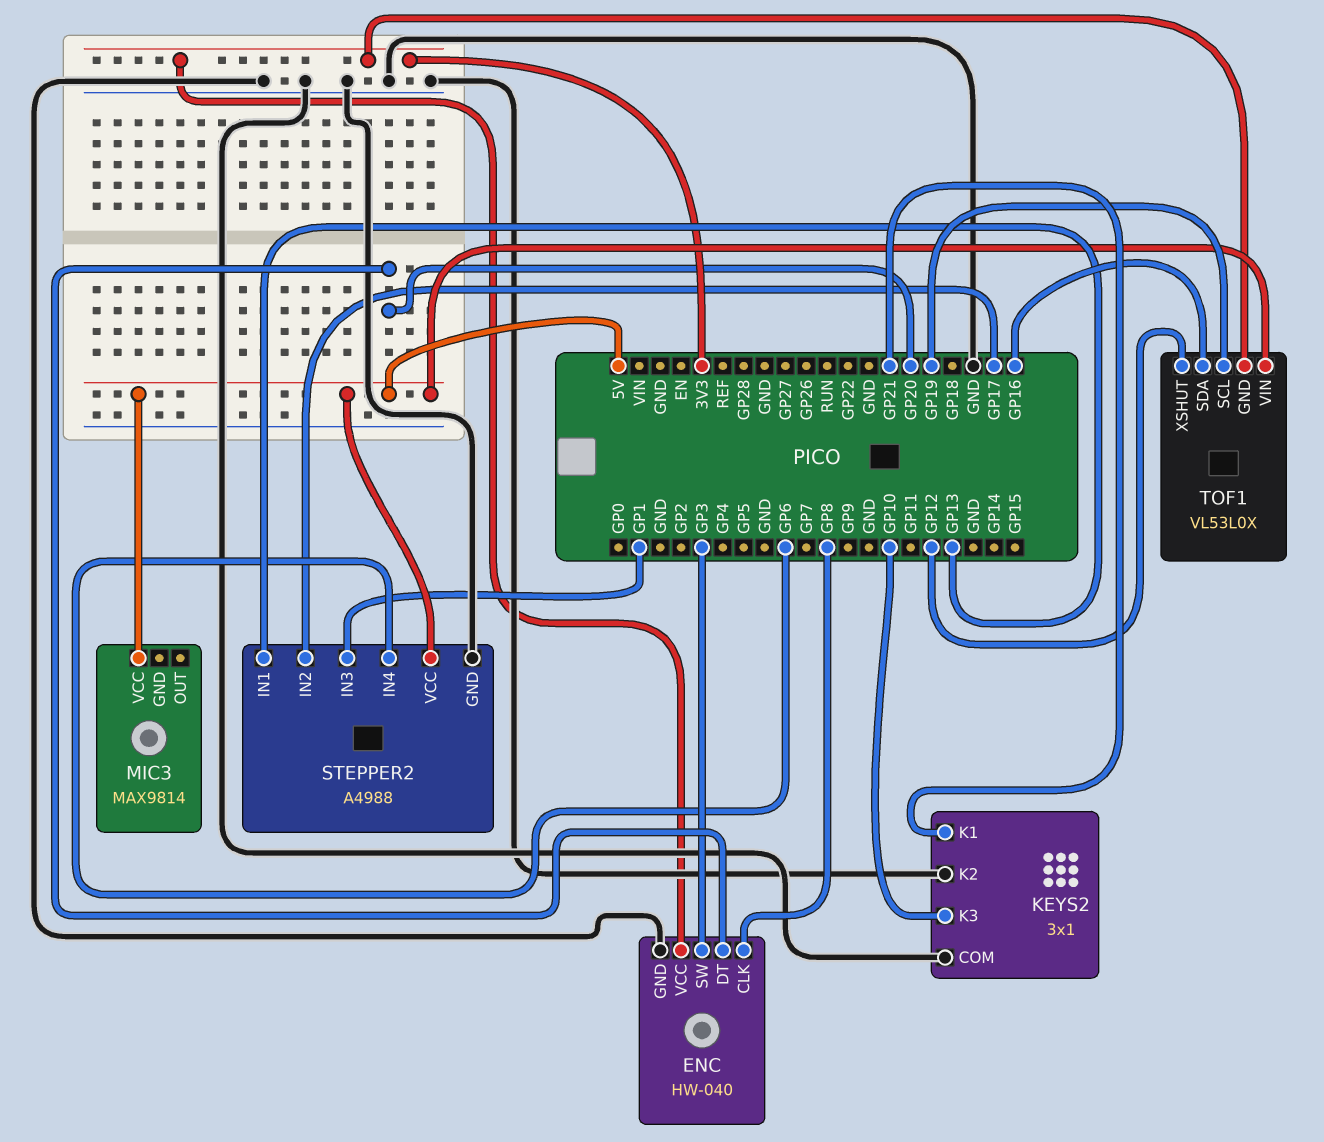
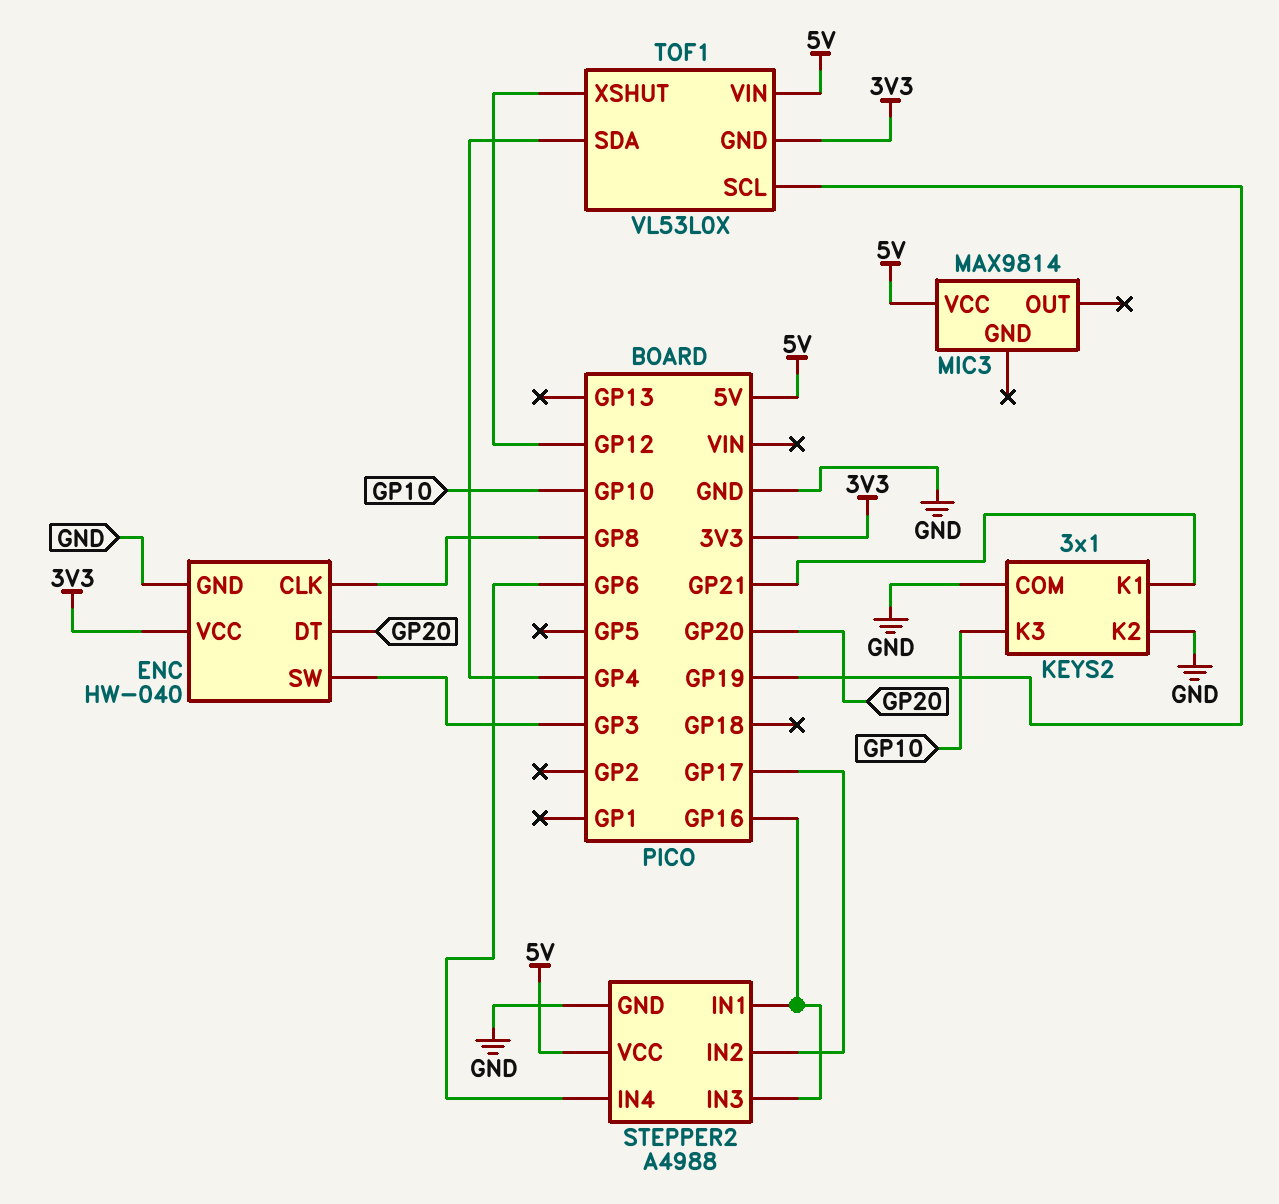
STEPPER2 pin IN1: GP13 -> GP16
STEPPER2 pin IN3: GP1 -> GP16
TOF1 pin SDA: GP16 -> GP4

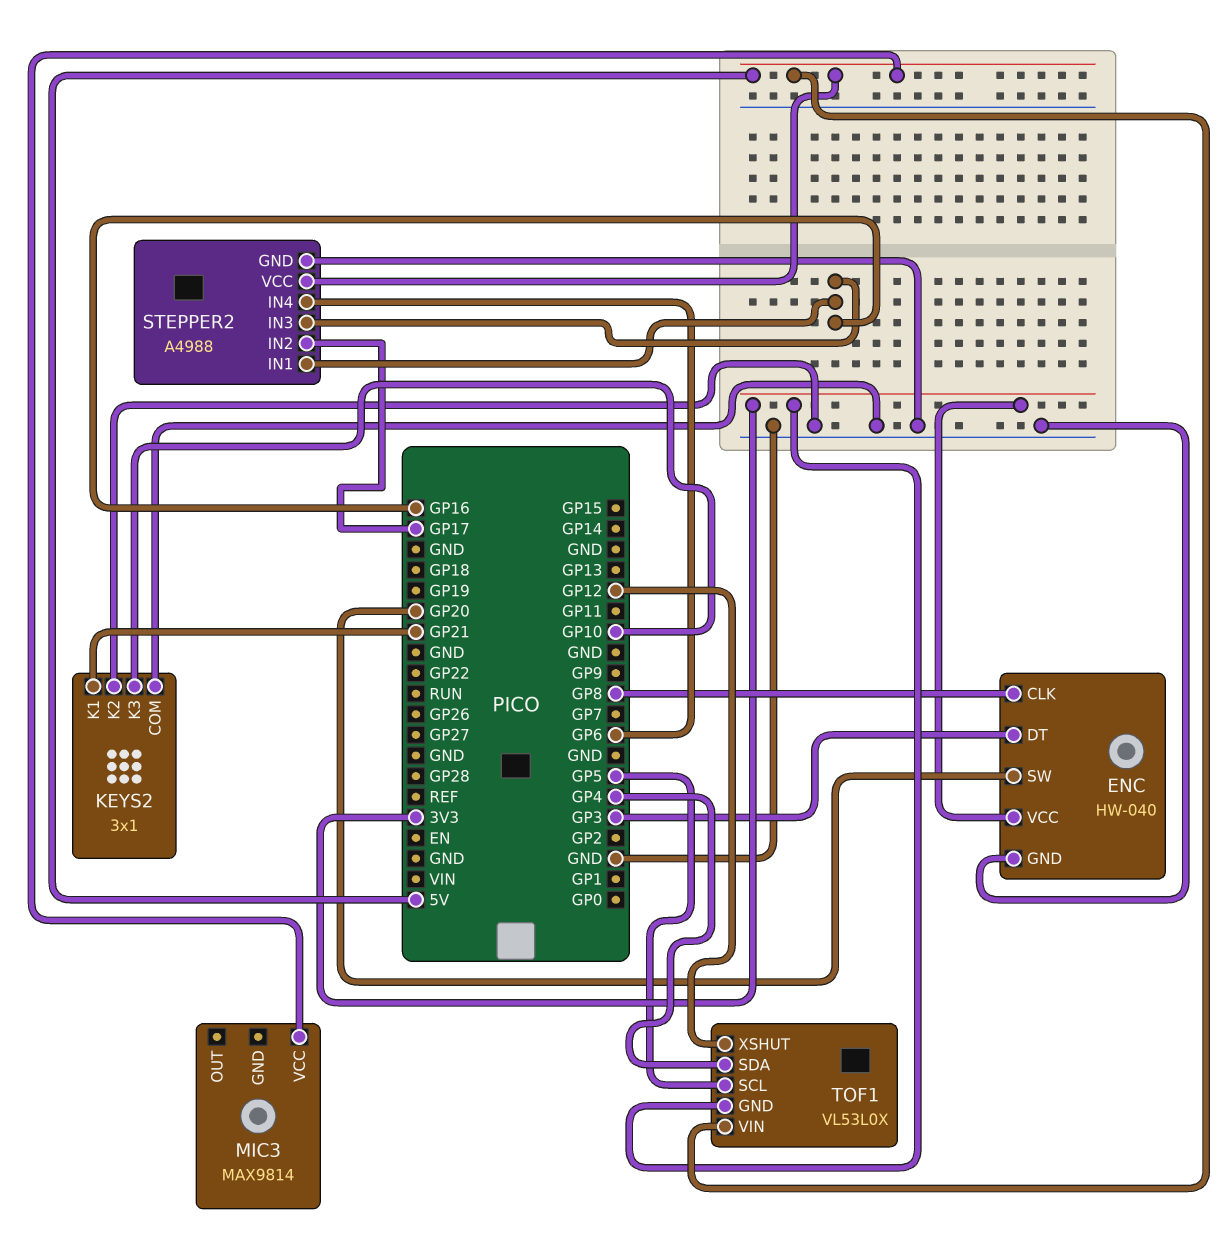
ENC pin DT: GP20 -> GP3
ENC pin SW: GP3 -> GP20
TOF1 pin SCL: GP19 -> GP5

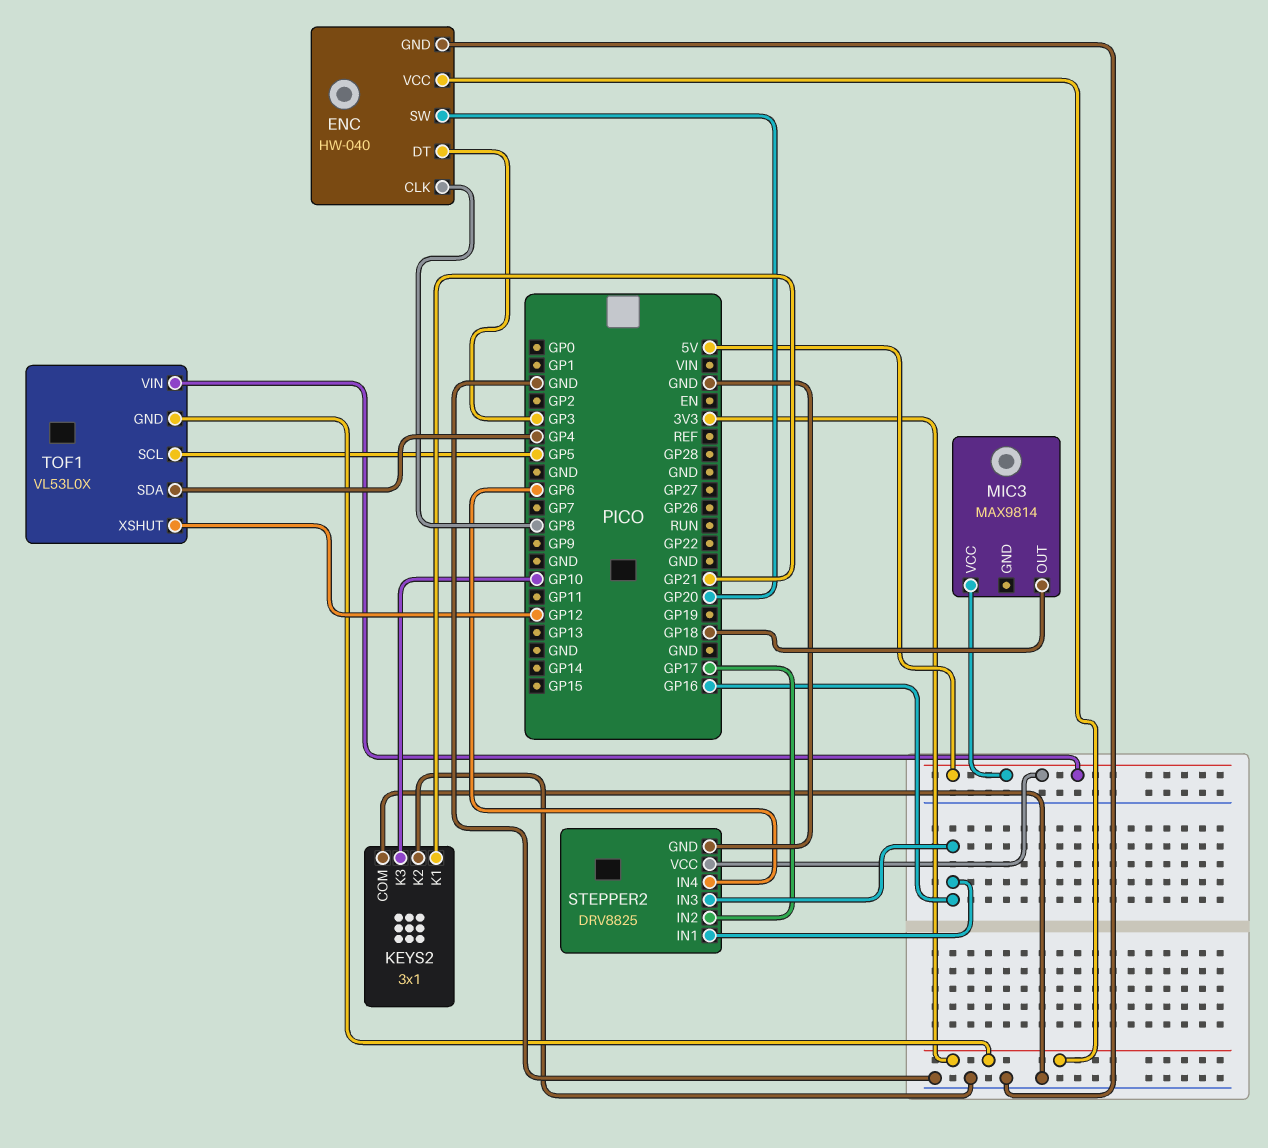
MIC3 pin OUT: none -> GP18
STEPPER2: A4988 -> DRV8825

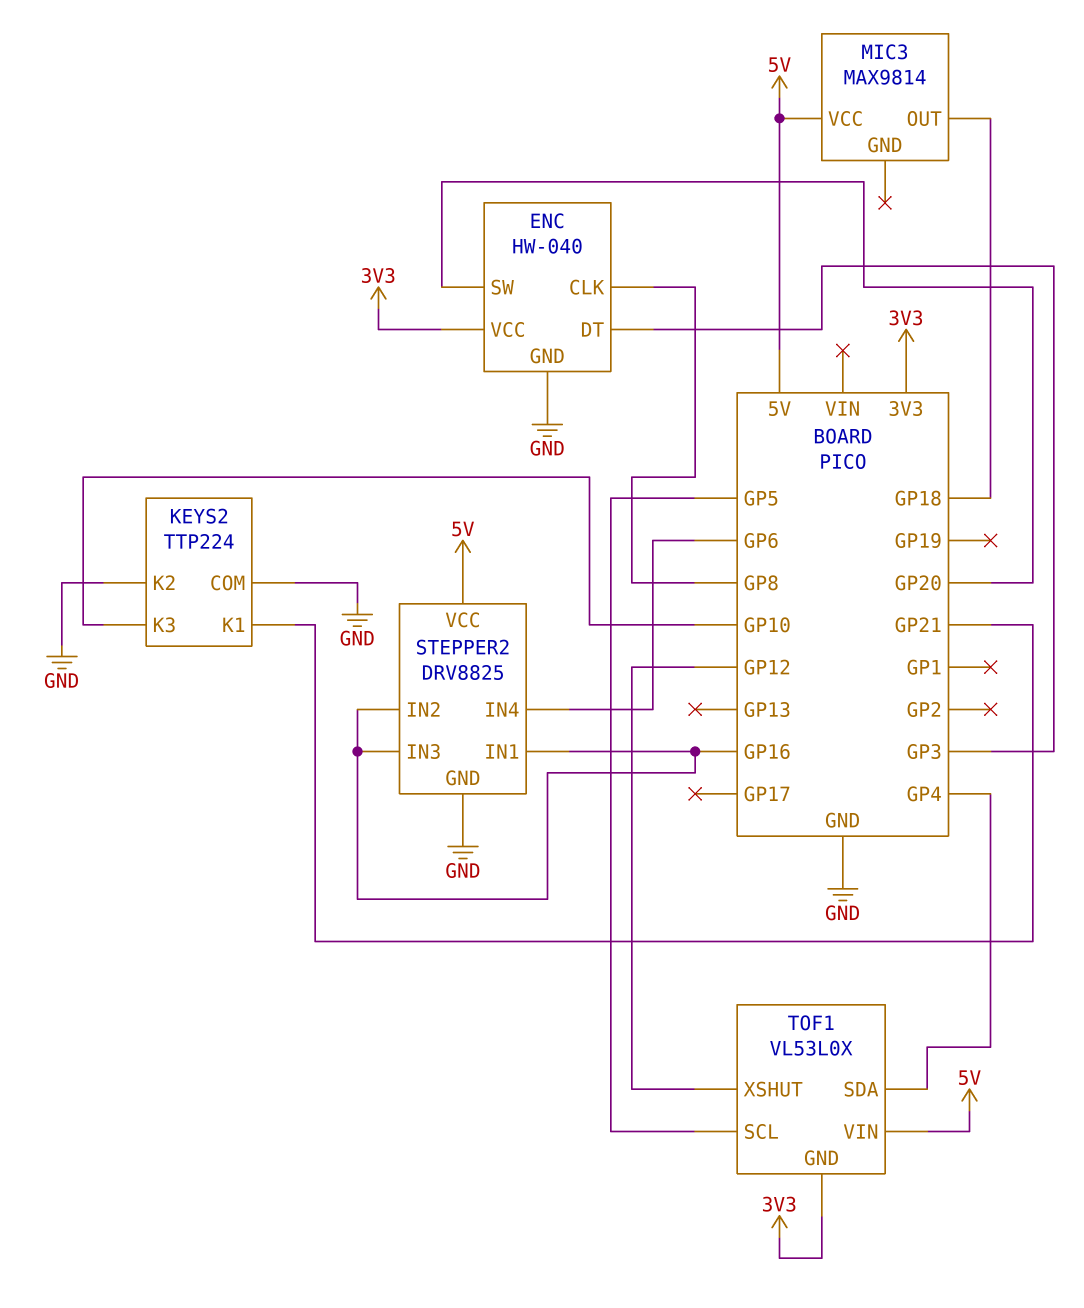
KEYS2: 3x1 -> TTP224
STEPPER2 pin IN2: GP17 -> GP16

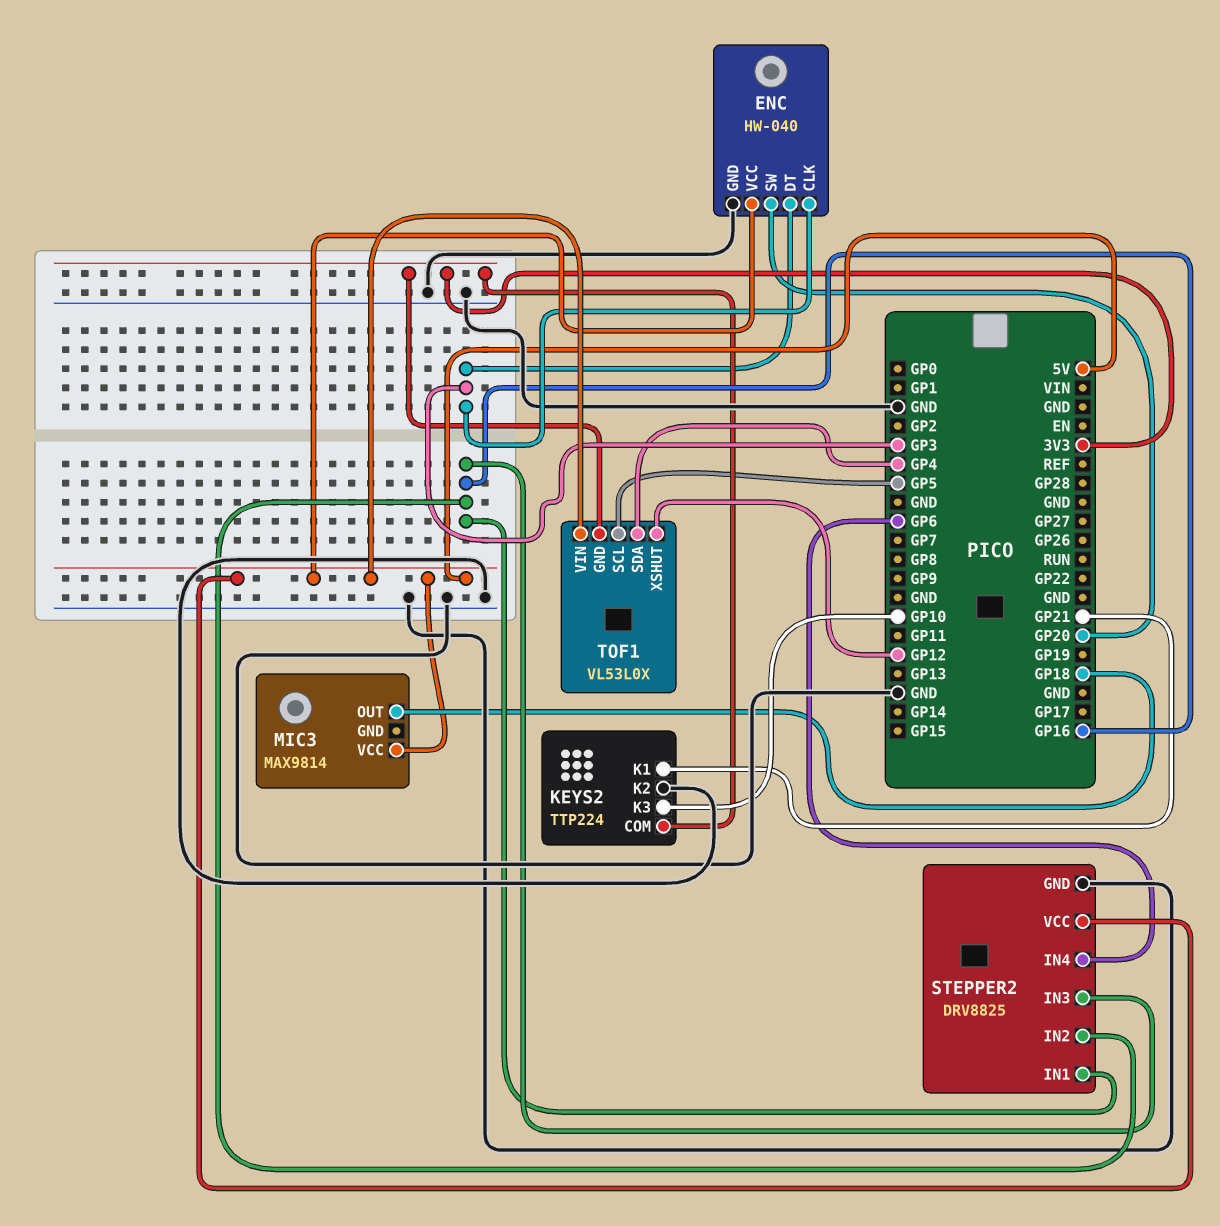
ENC pin CLK: GP8 -> GP3
ENC pin VCC: 3V3 -> 5V
KEYS2 pin COM: GND -> 3V3

